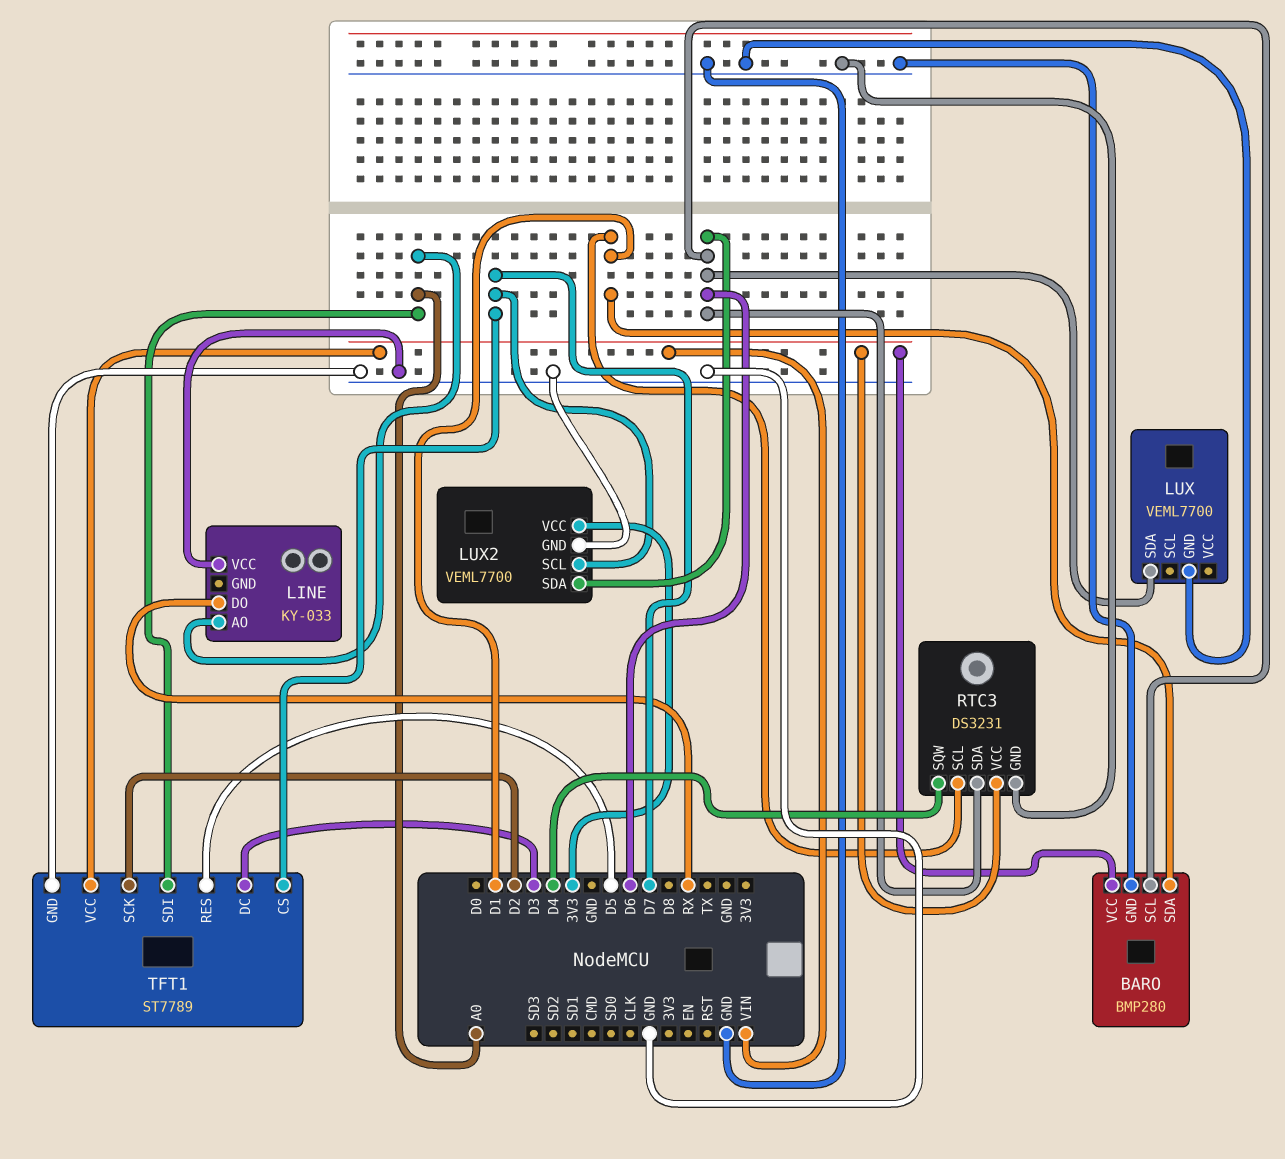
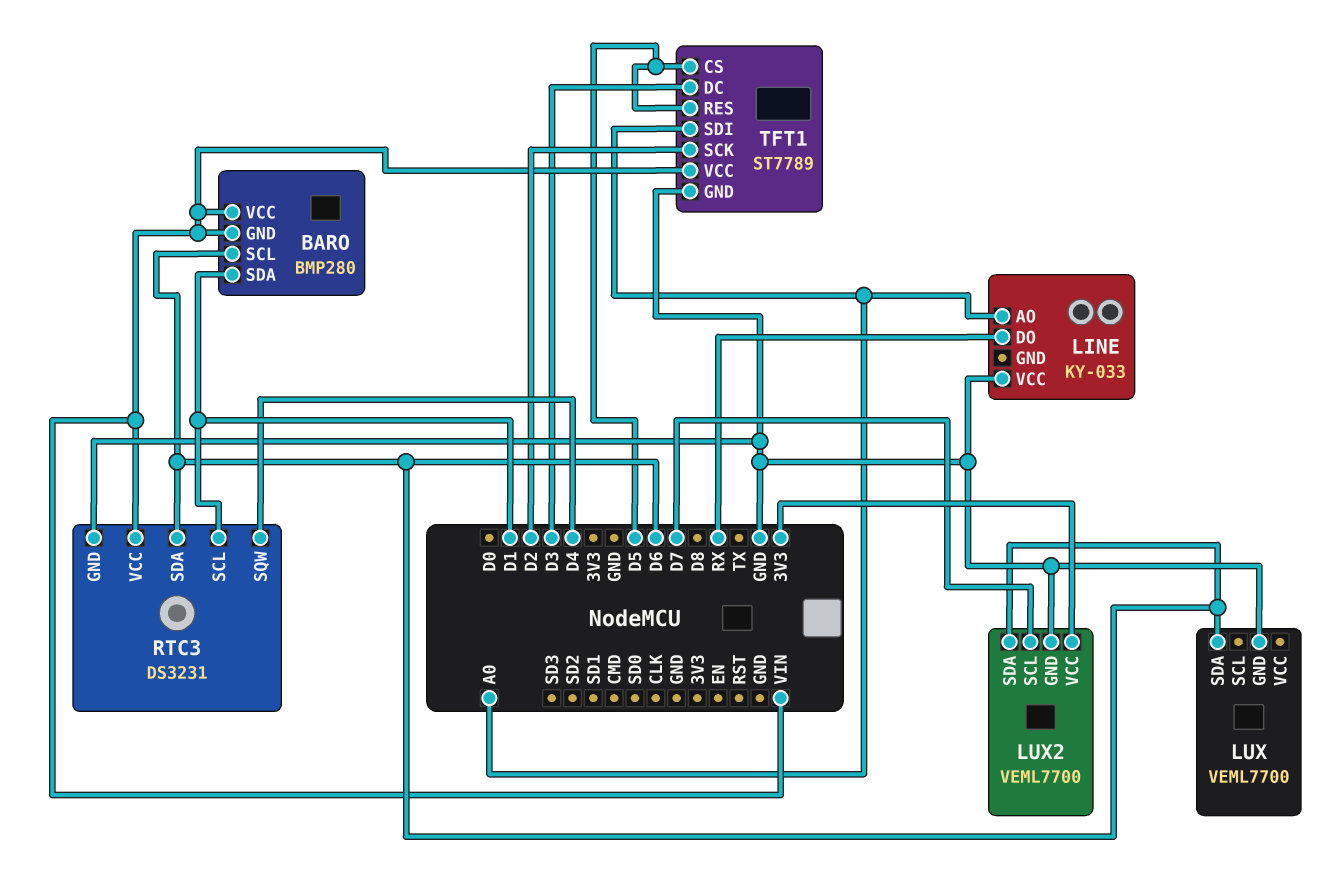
BARO pin GND: GND -> VIN
TFT1 pin CS: D7 -> D5

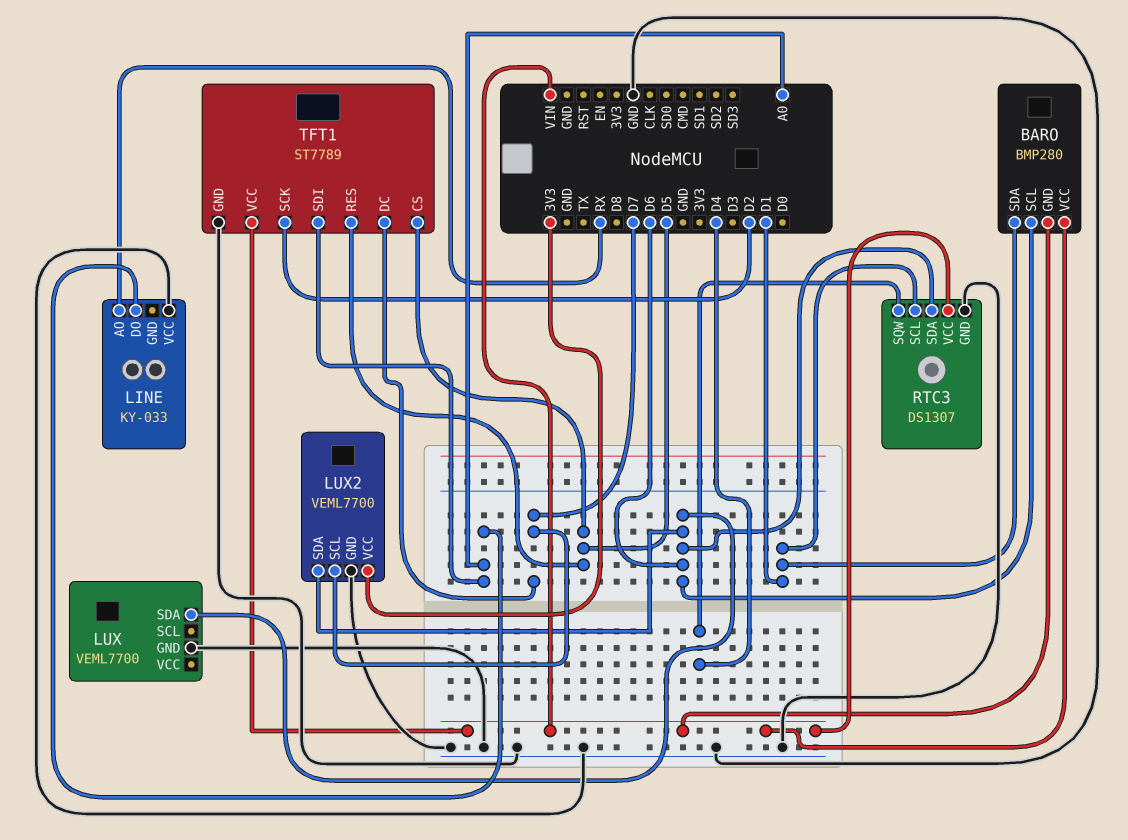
LINE pin AO: A0 -> RX
LINE pin DO: RX -> A0
RTC3: DS3231 -> DS1307
TFT1 pin DC: D3 -> D7

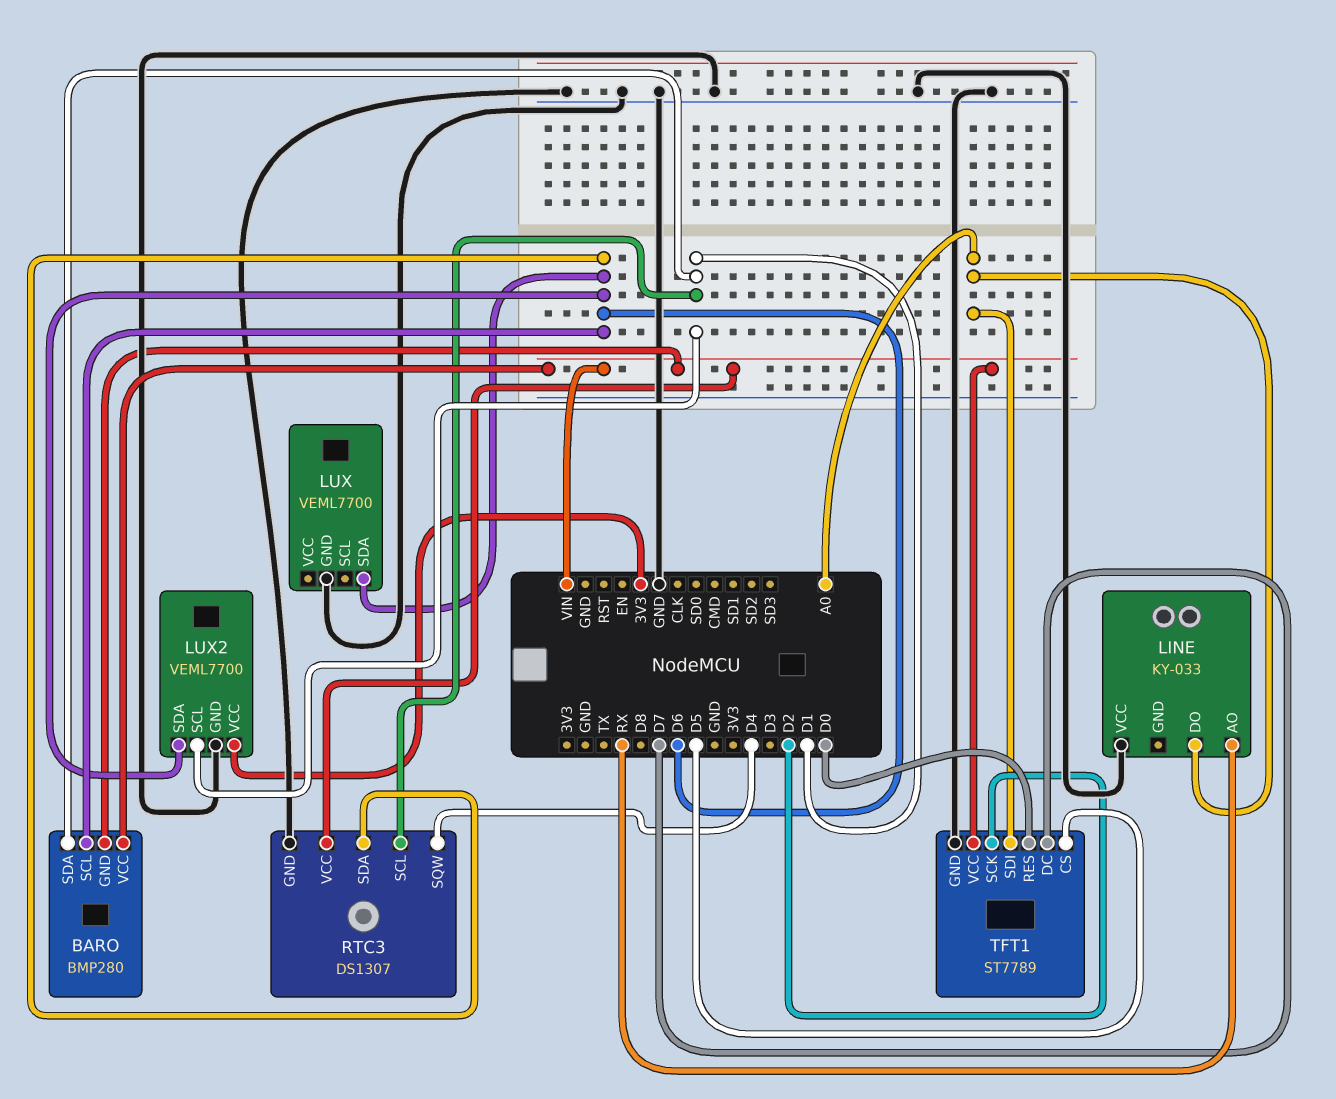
LUX2 pin SCL: D7 -> D1
TFT1 pin RES: D5 -> D0

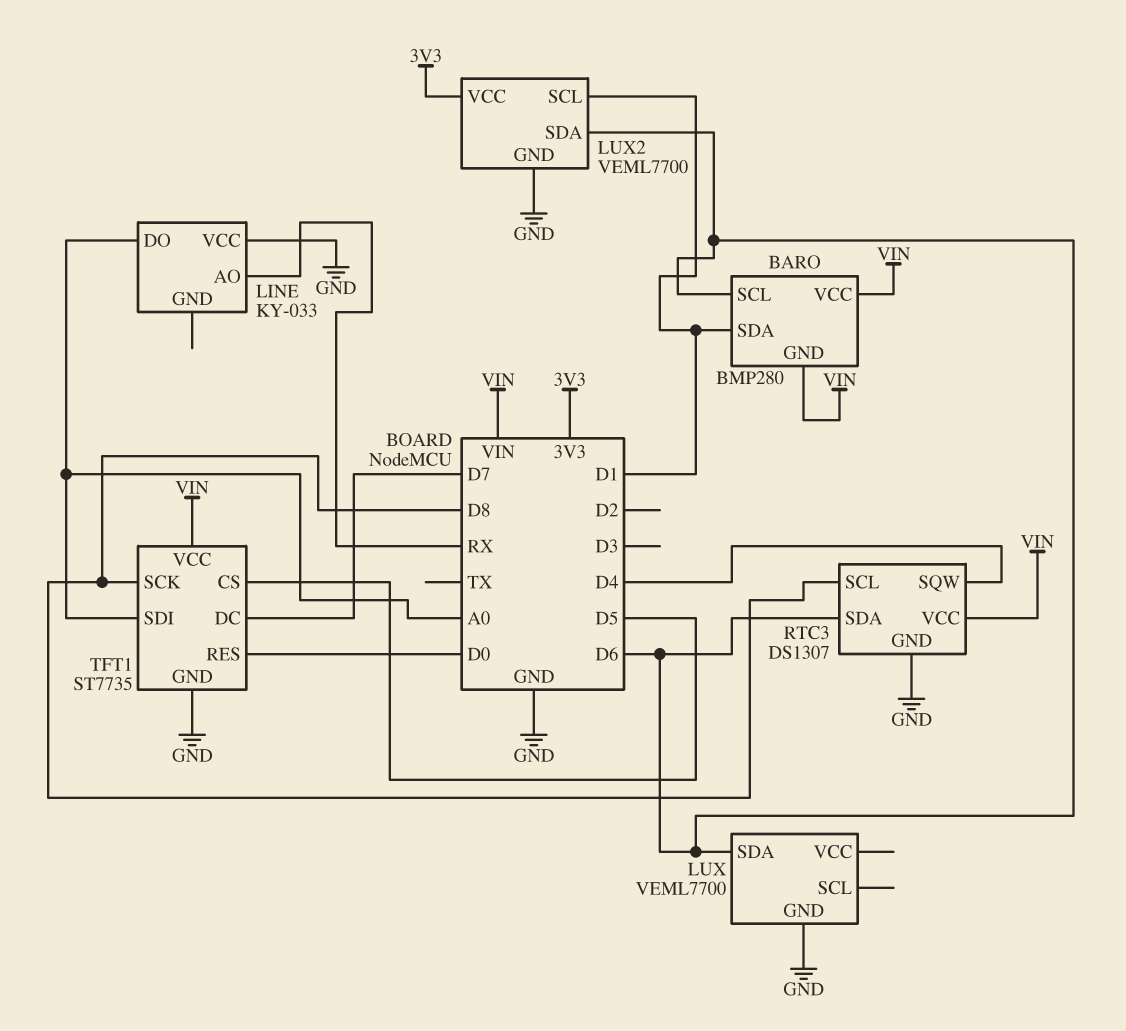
RTC3 pin SCL: D1 -> D8
TFT1: ST7789 -> ST7735
TFT1 pin SCK: D2 -> D8

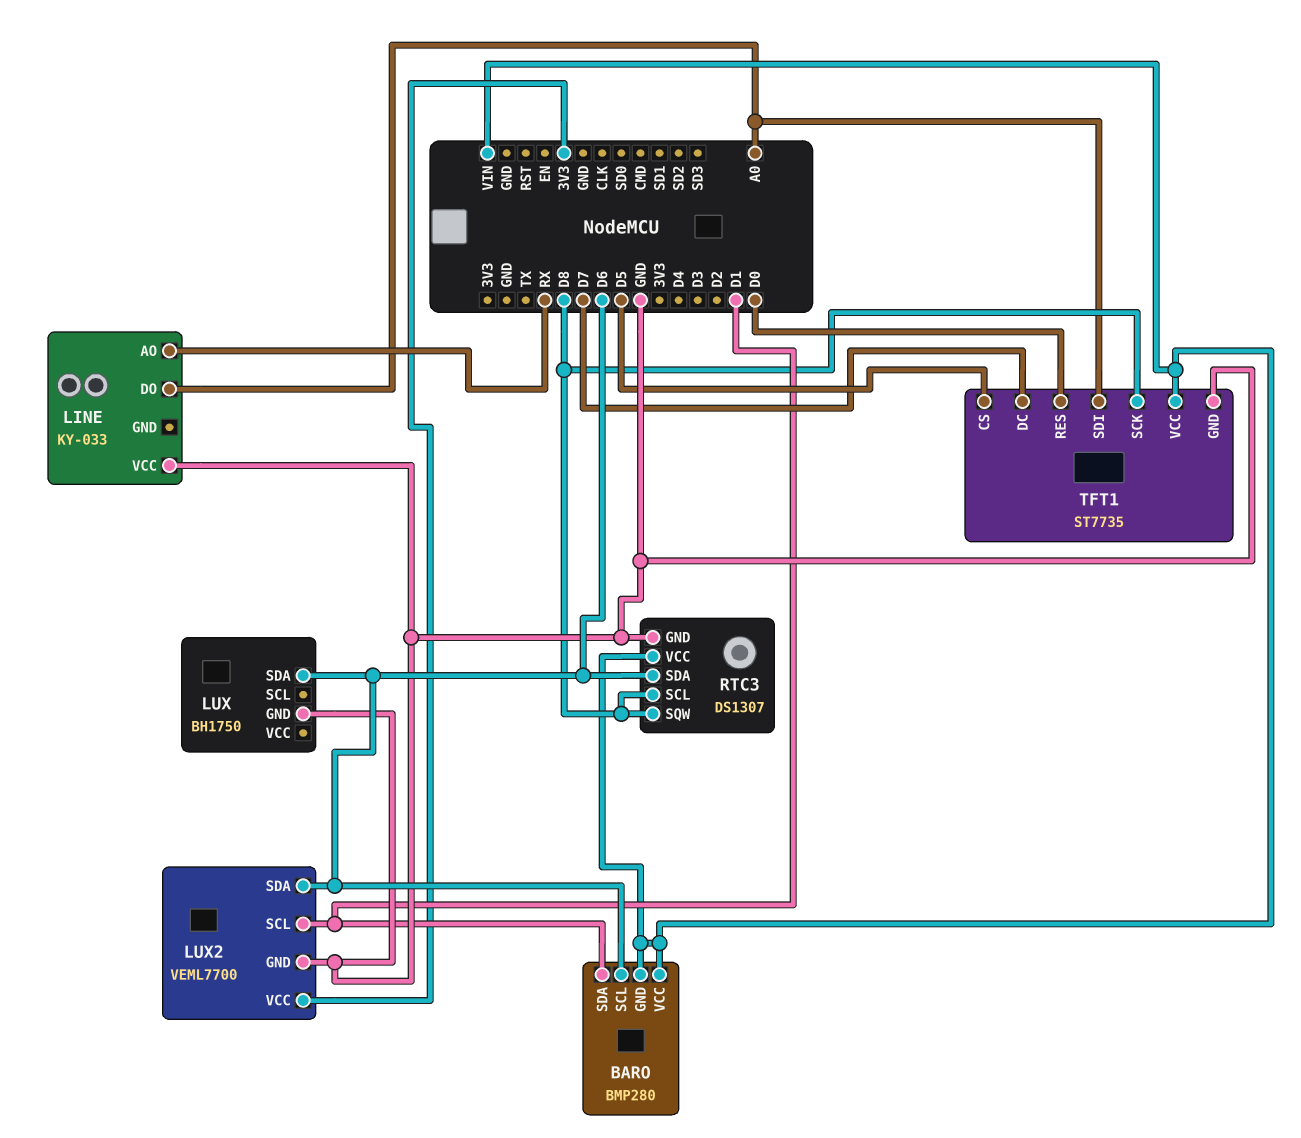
LUX: VEML7700 -> BH1750
RTC3 pin SQW: D4 -> D8

